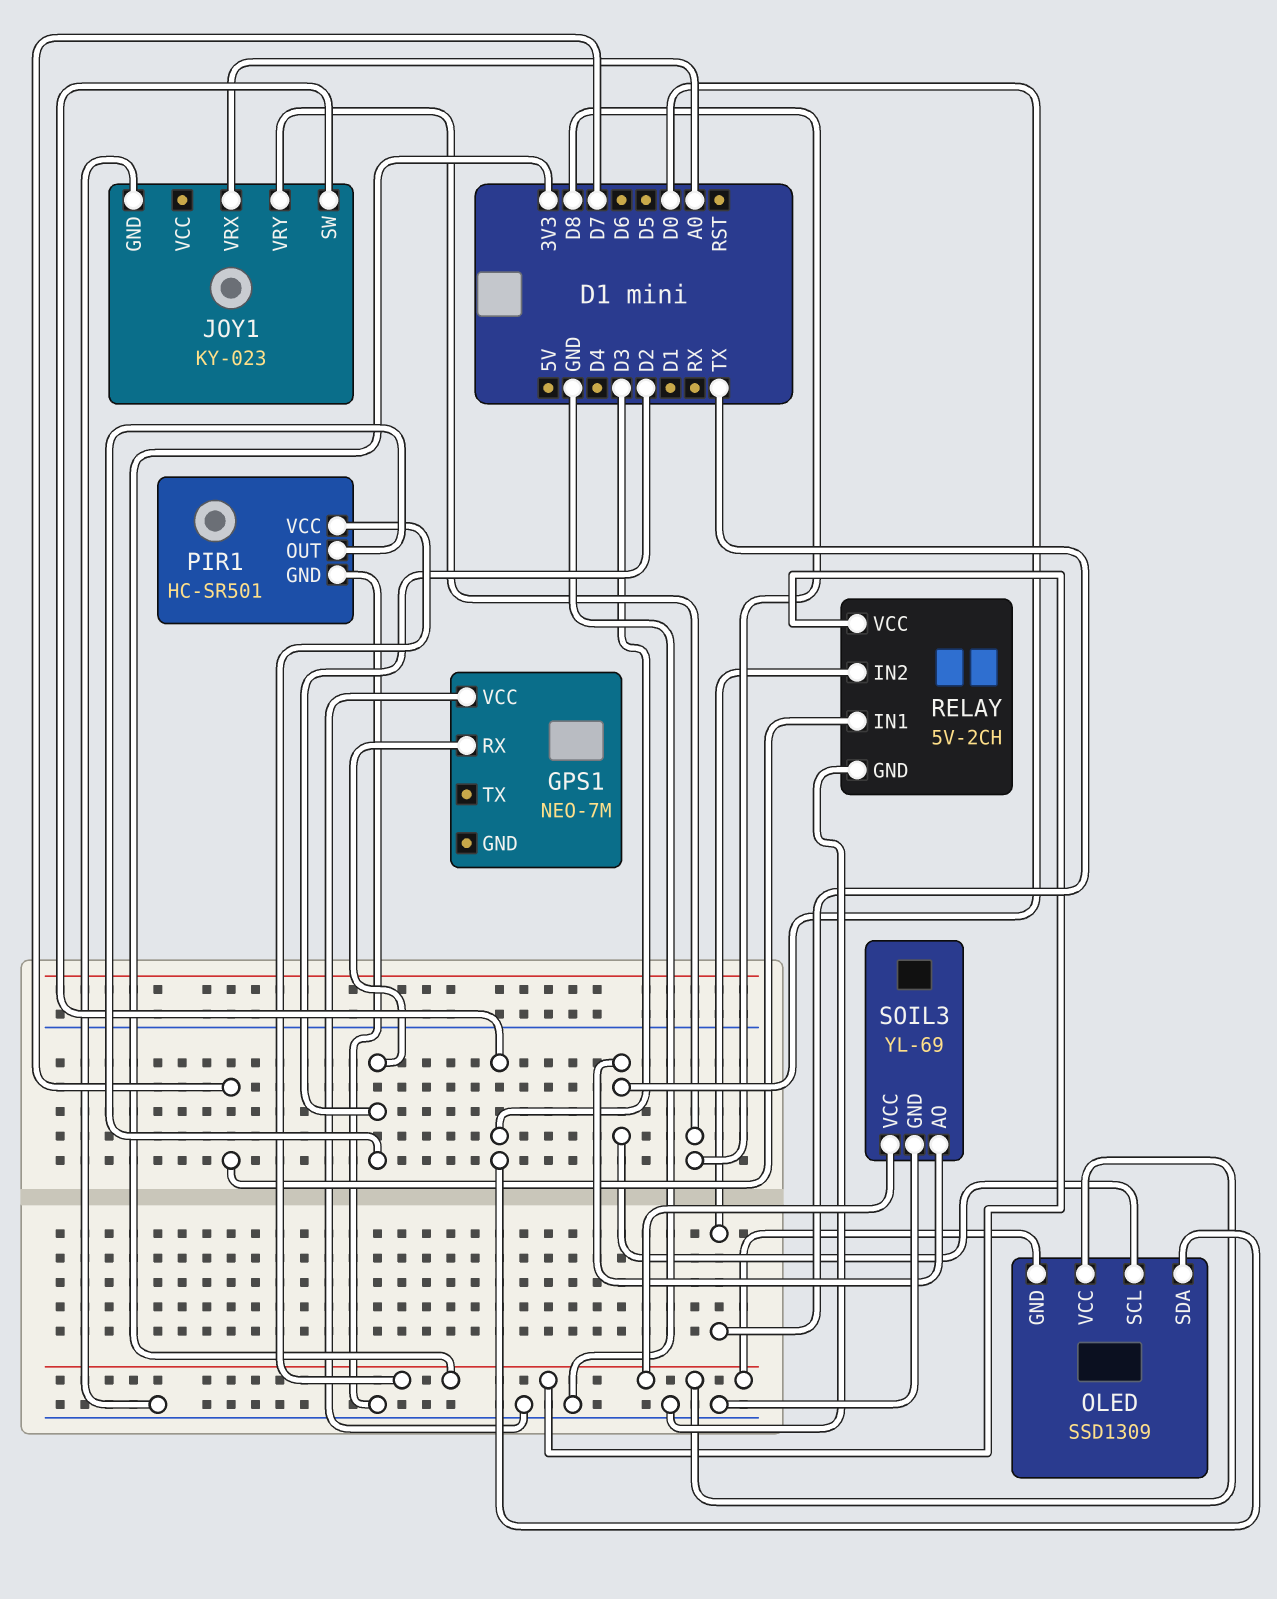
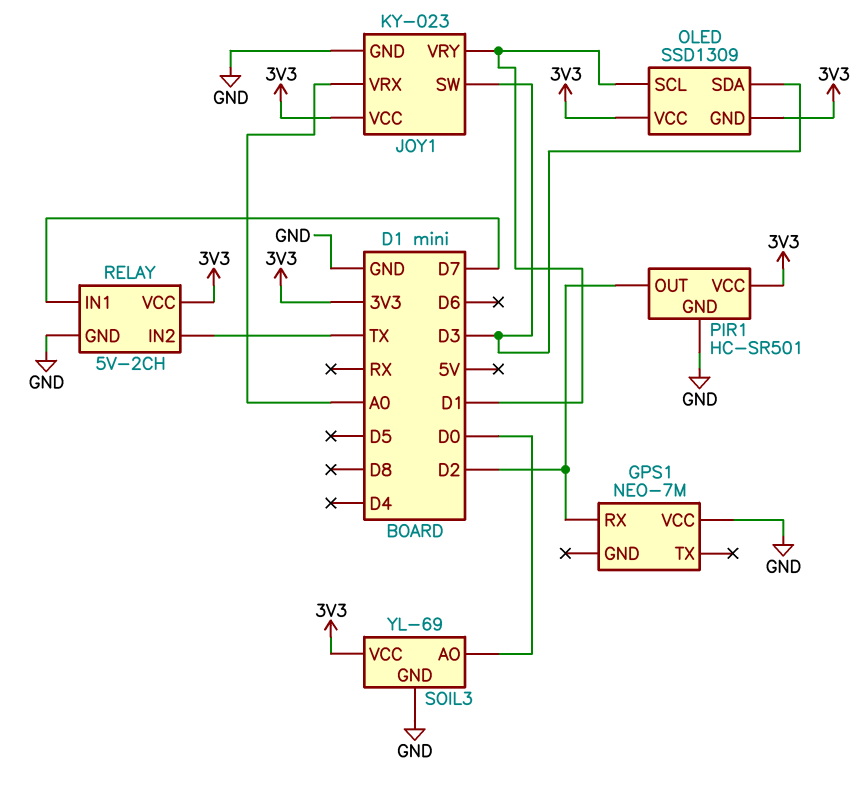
JOY1 pin VCC: none -> 3V3
JOY1 pin VRY: D8 -> D1
OLED pin SCL: D0 -> D1

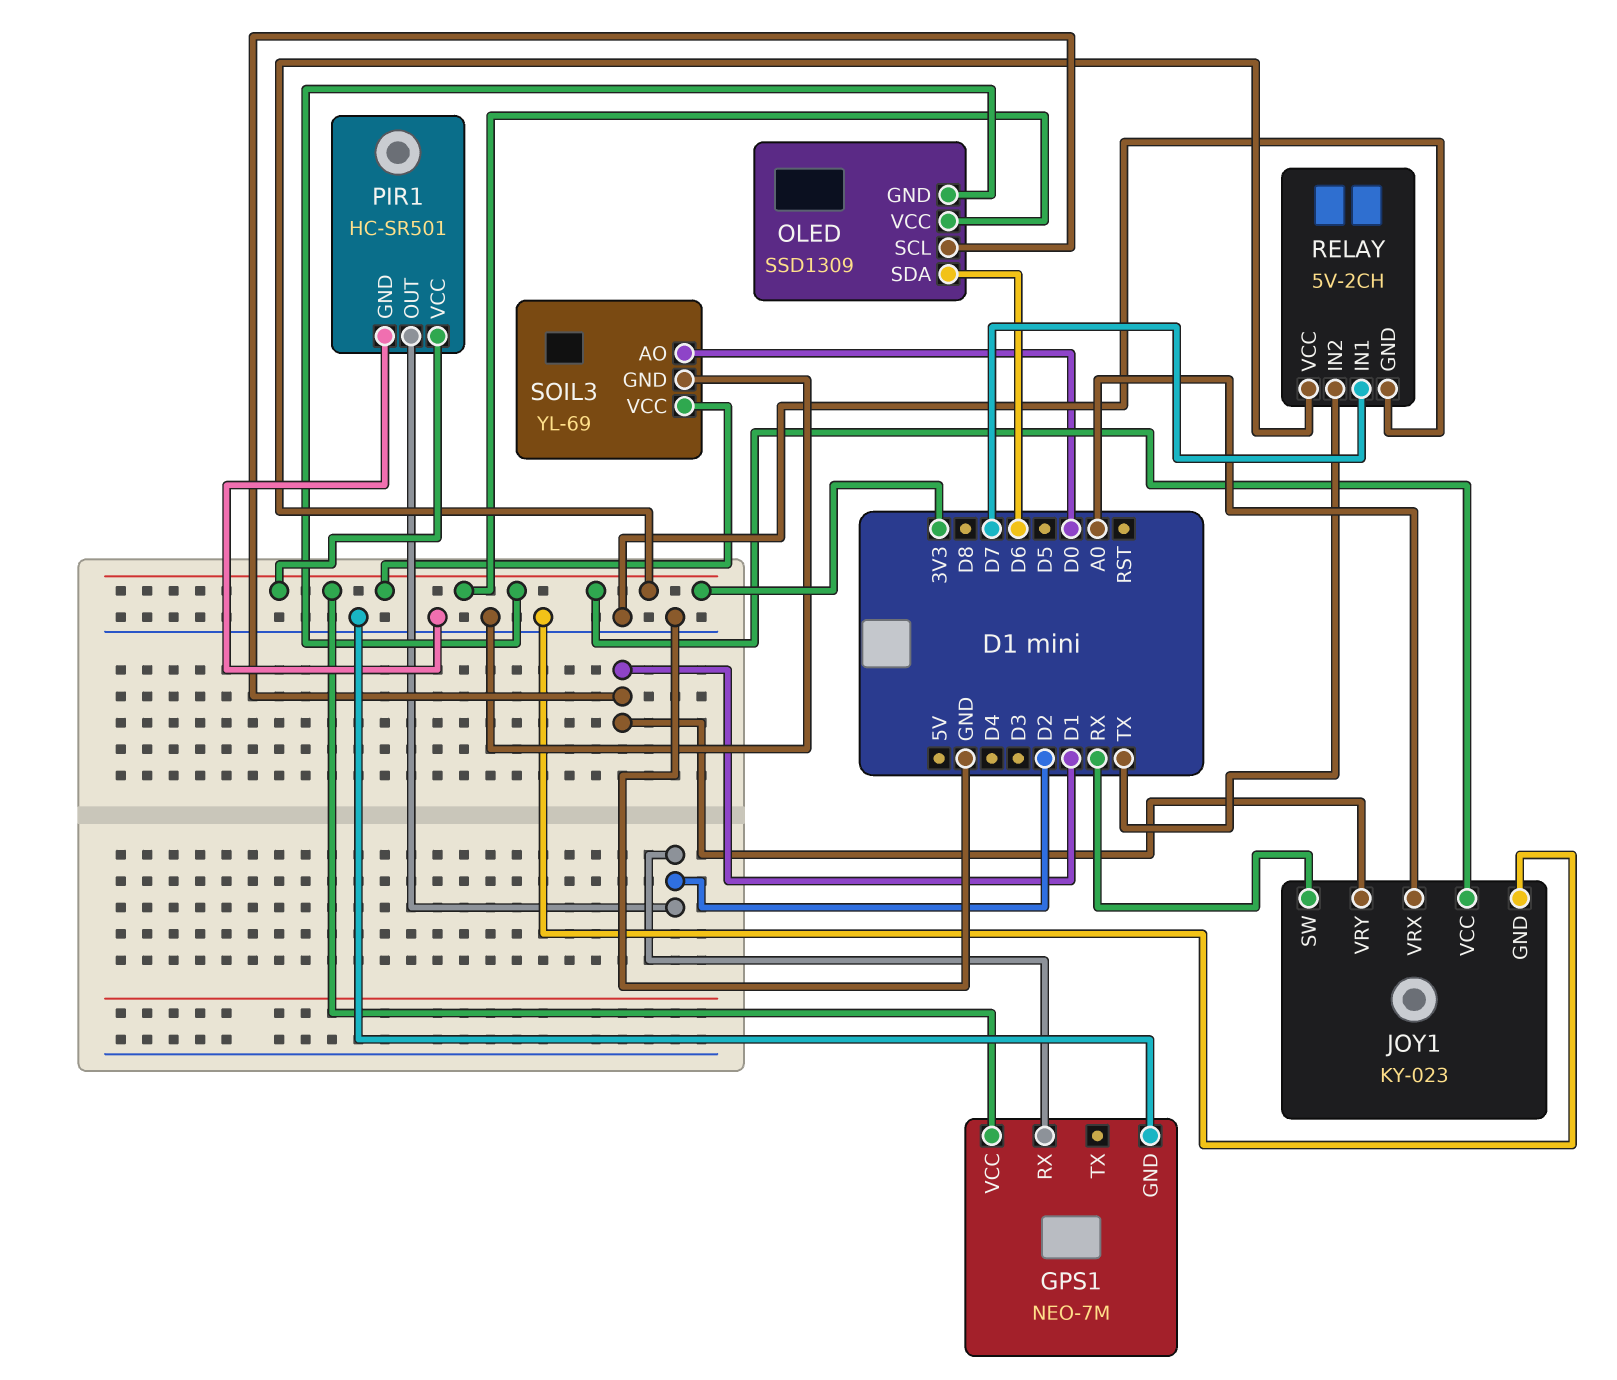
GPS1 pin GND: none -> GND
GPS1 pin VCC: GND -> 3V3
JOY1 pin SW: D3 -> RX
OLED pin SDA: D3 -> D6

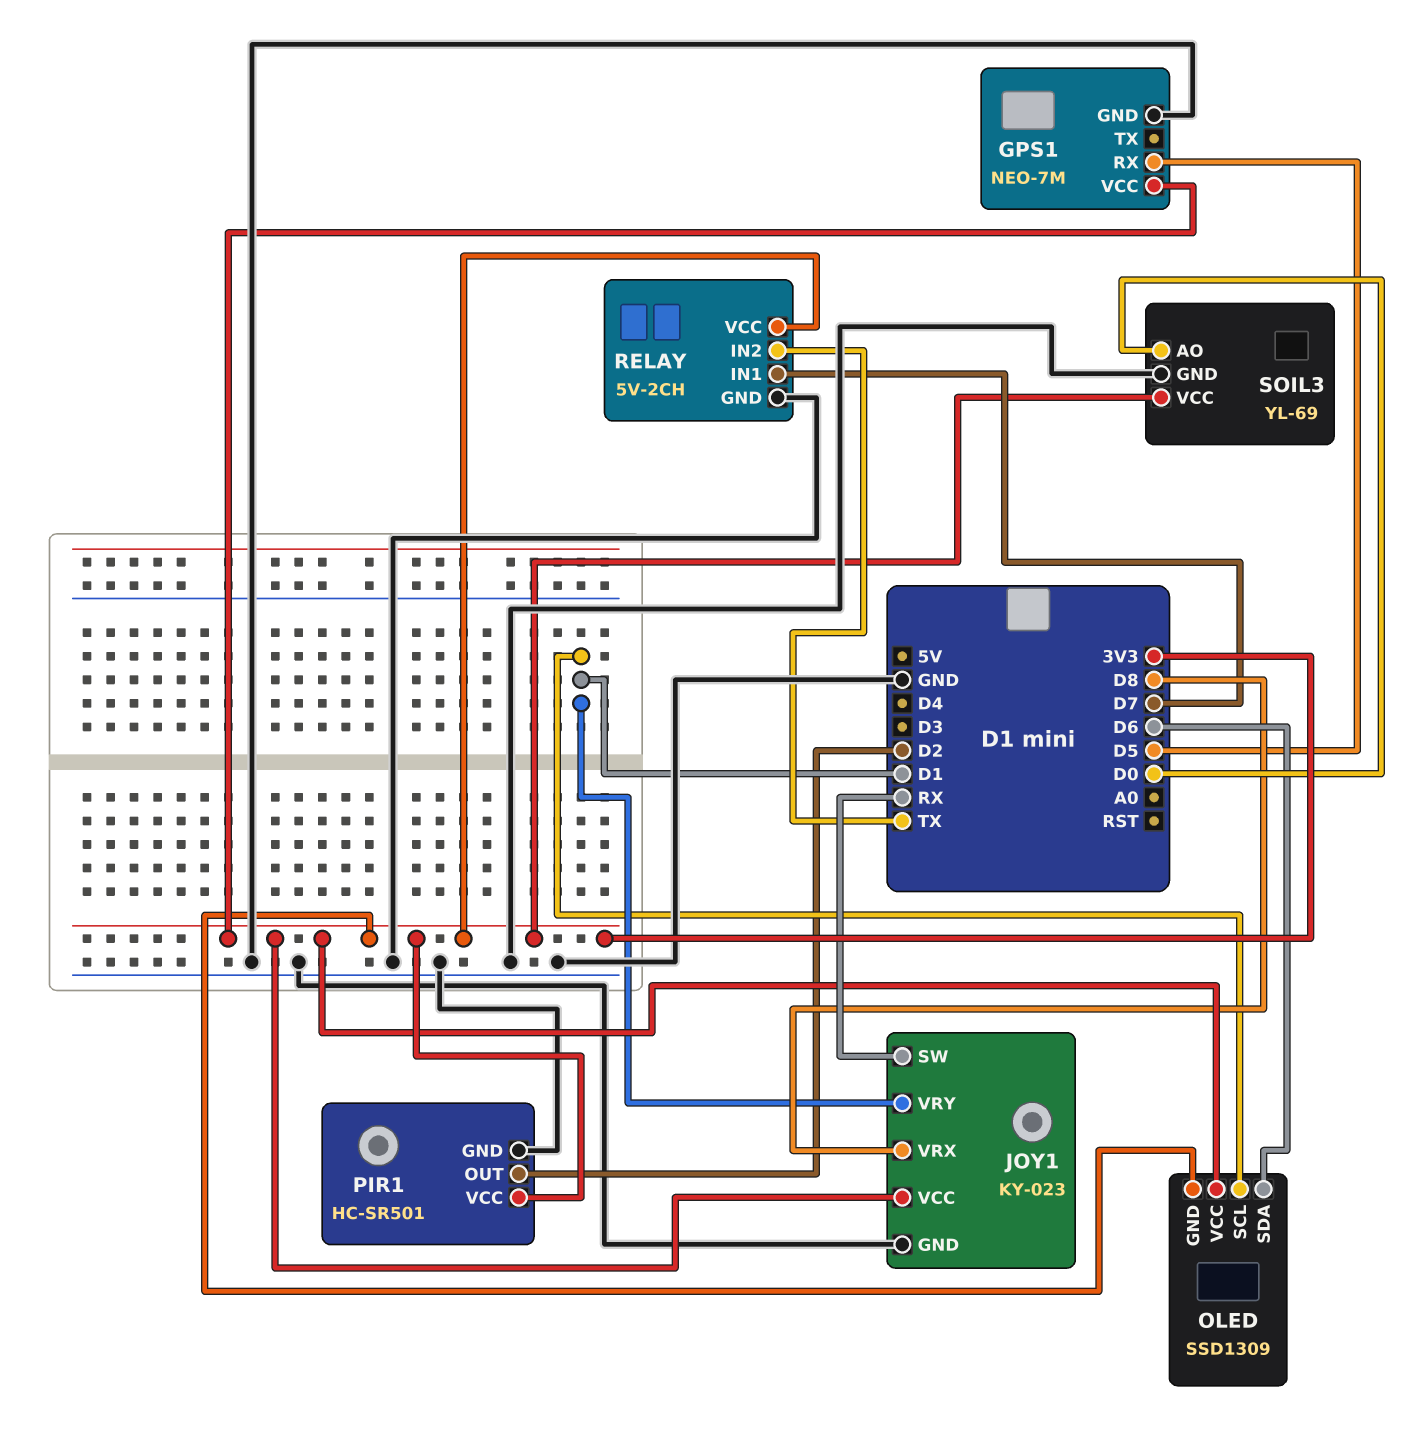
GPS1 pin RX: D2 -> D5
JOY1 pin VRX: A0 -> D8

